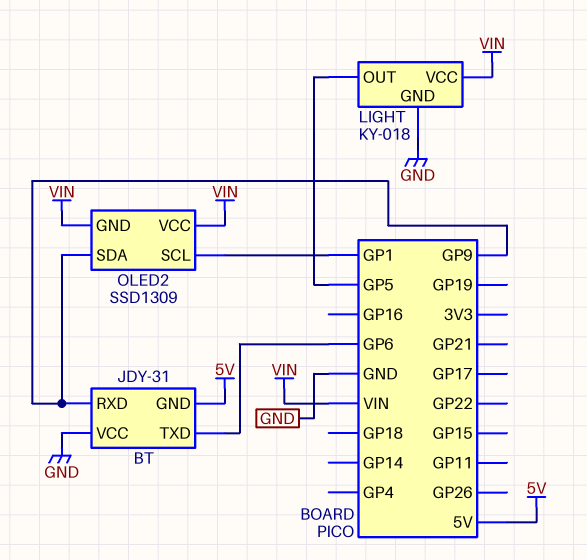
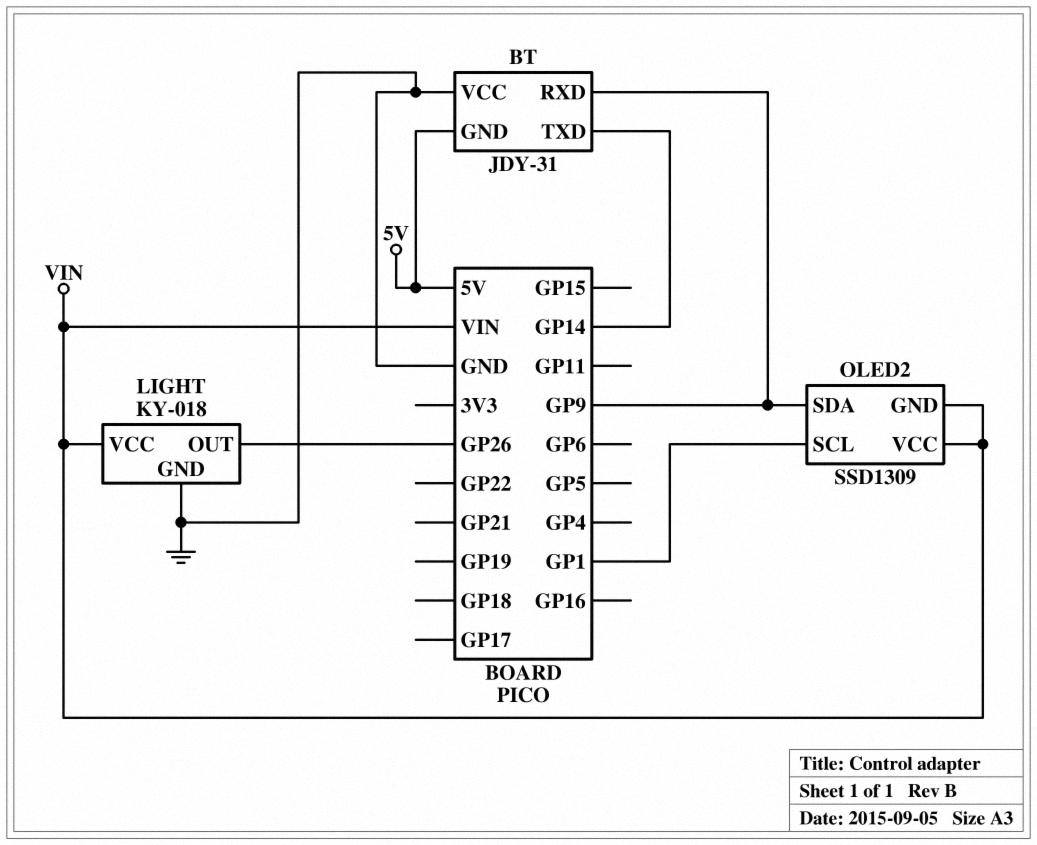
BT pin TXD: GP6 -> GP14
LIGHT pin OUT: GP5 -> GP26

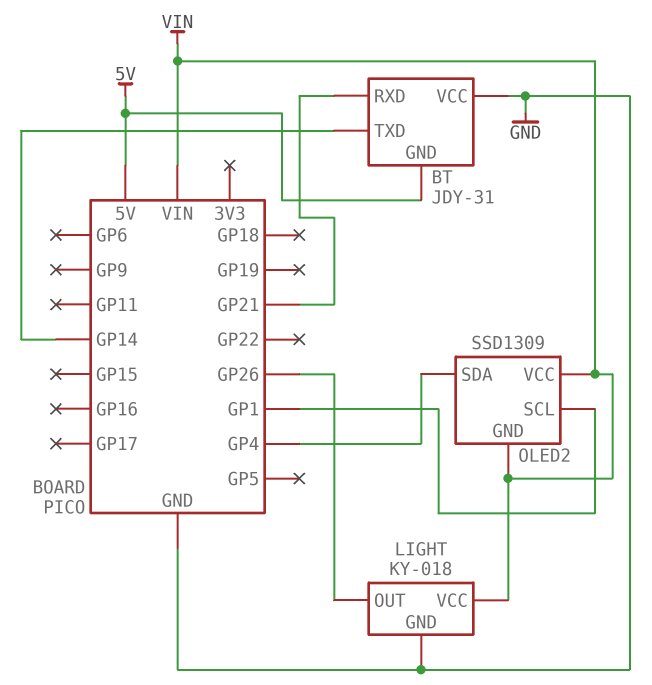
BT pin RXD: GP9 -> GP21
OLED2 pin SDA: GP9 -> GP4

